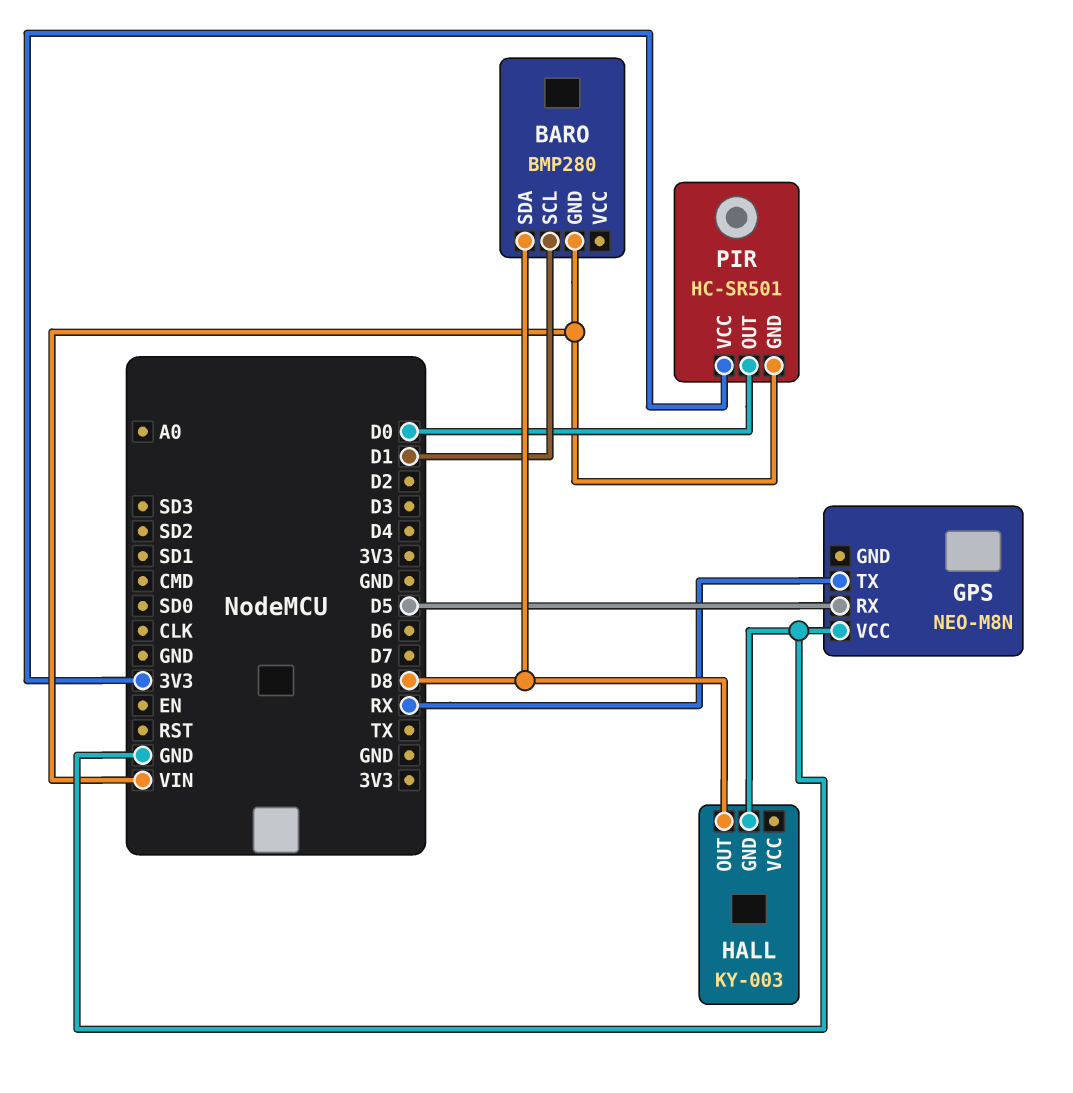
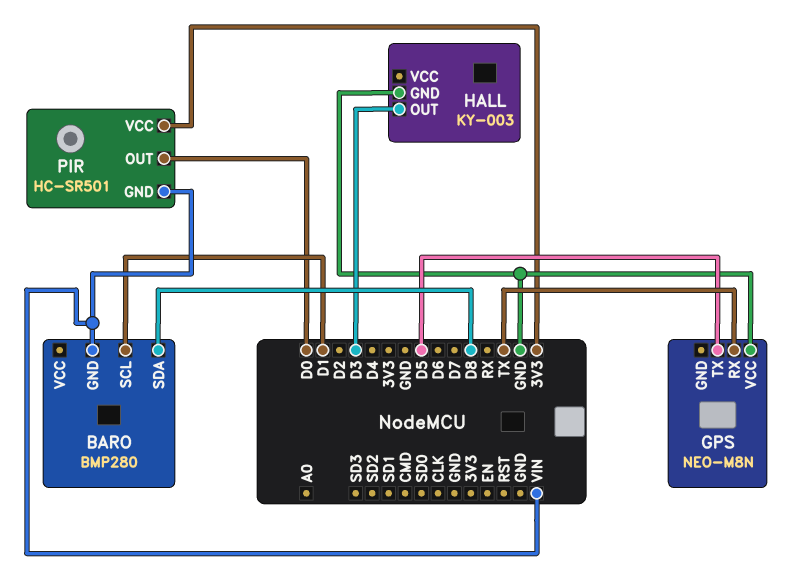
GPS pin RX: D5 -> TX
GPS pin TX: RX -> D5
HALL pin OUT: D8 -> D3

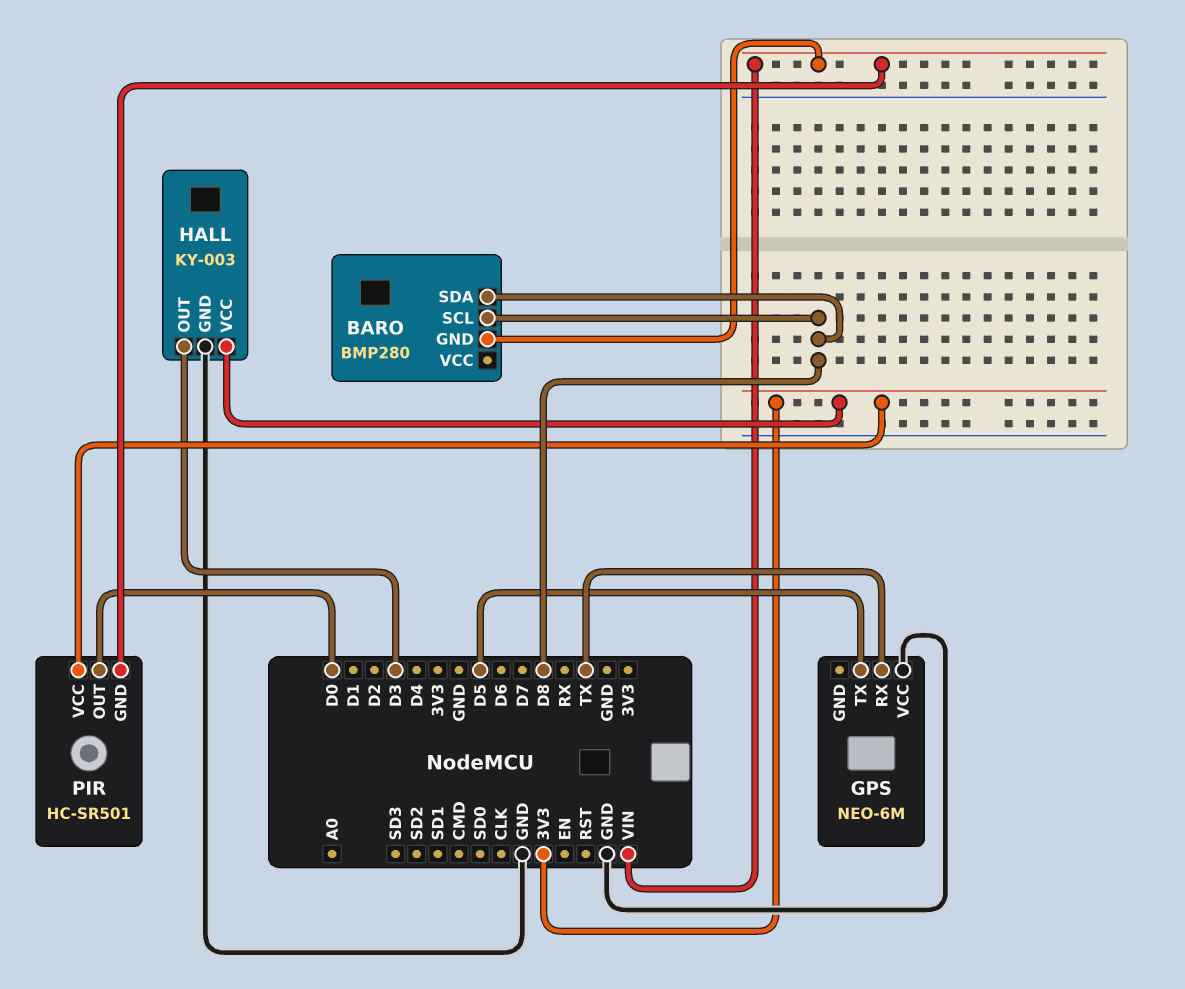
BARO pin SCL: D1 -> D8
GPS: NEO-M8N -> NEO-6M
HALL pin VCC: none -> 3V3

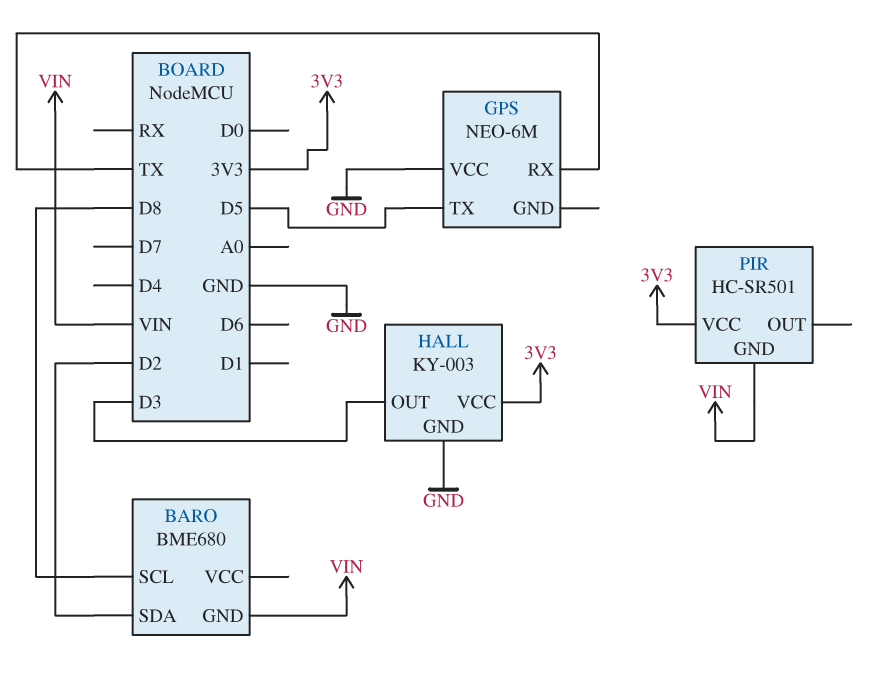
BARO: BMP280 -> BME680
BARO pin SDA: D8 -> D2
PIR pin OUT: D0 -> none

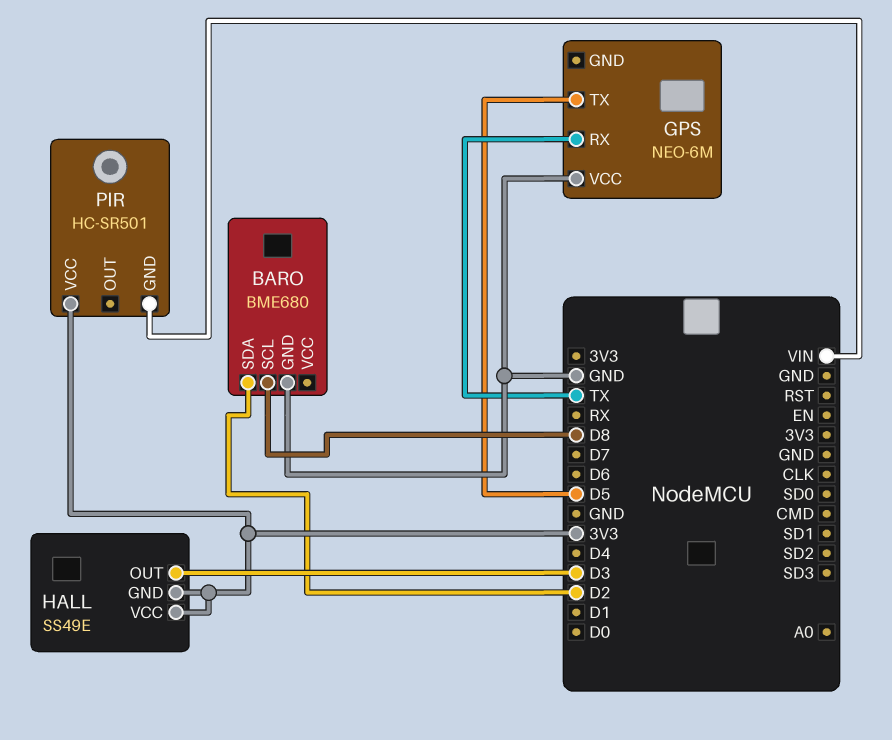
BARO pin GND: VIN -> GND
HALL: KY-003 -> SS49E
HALL pin GND: GND -> 3V3

